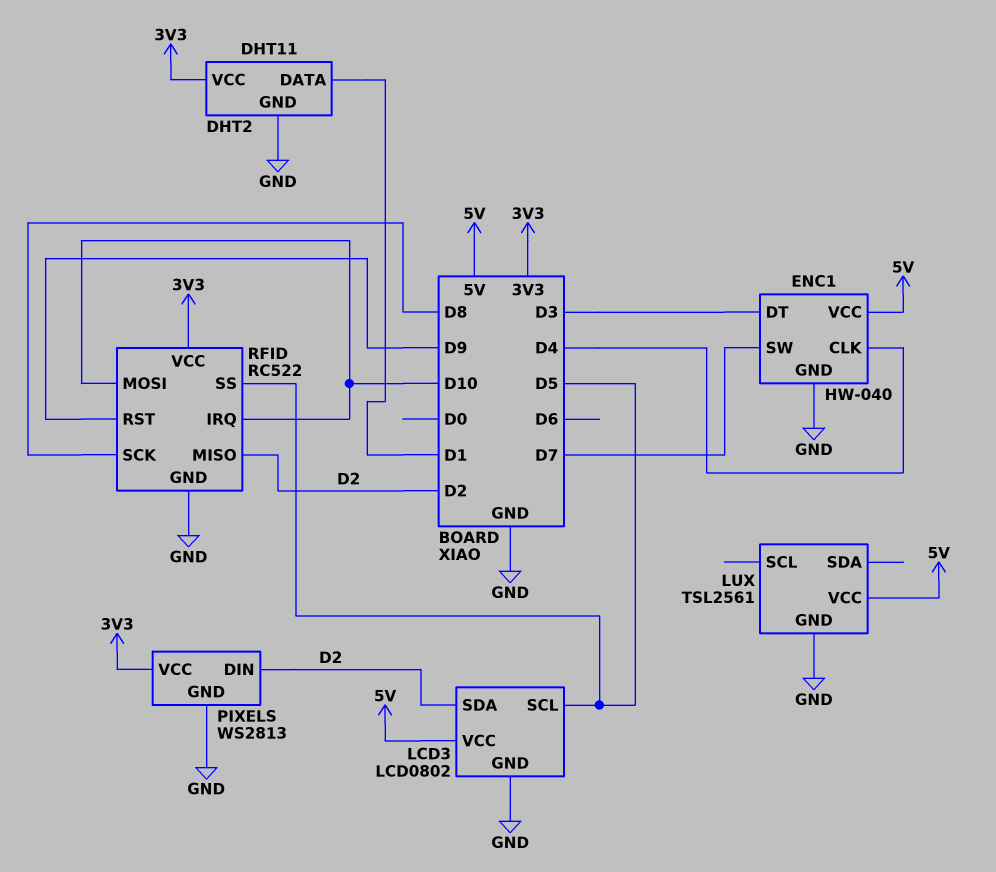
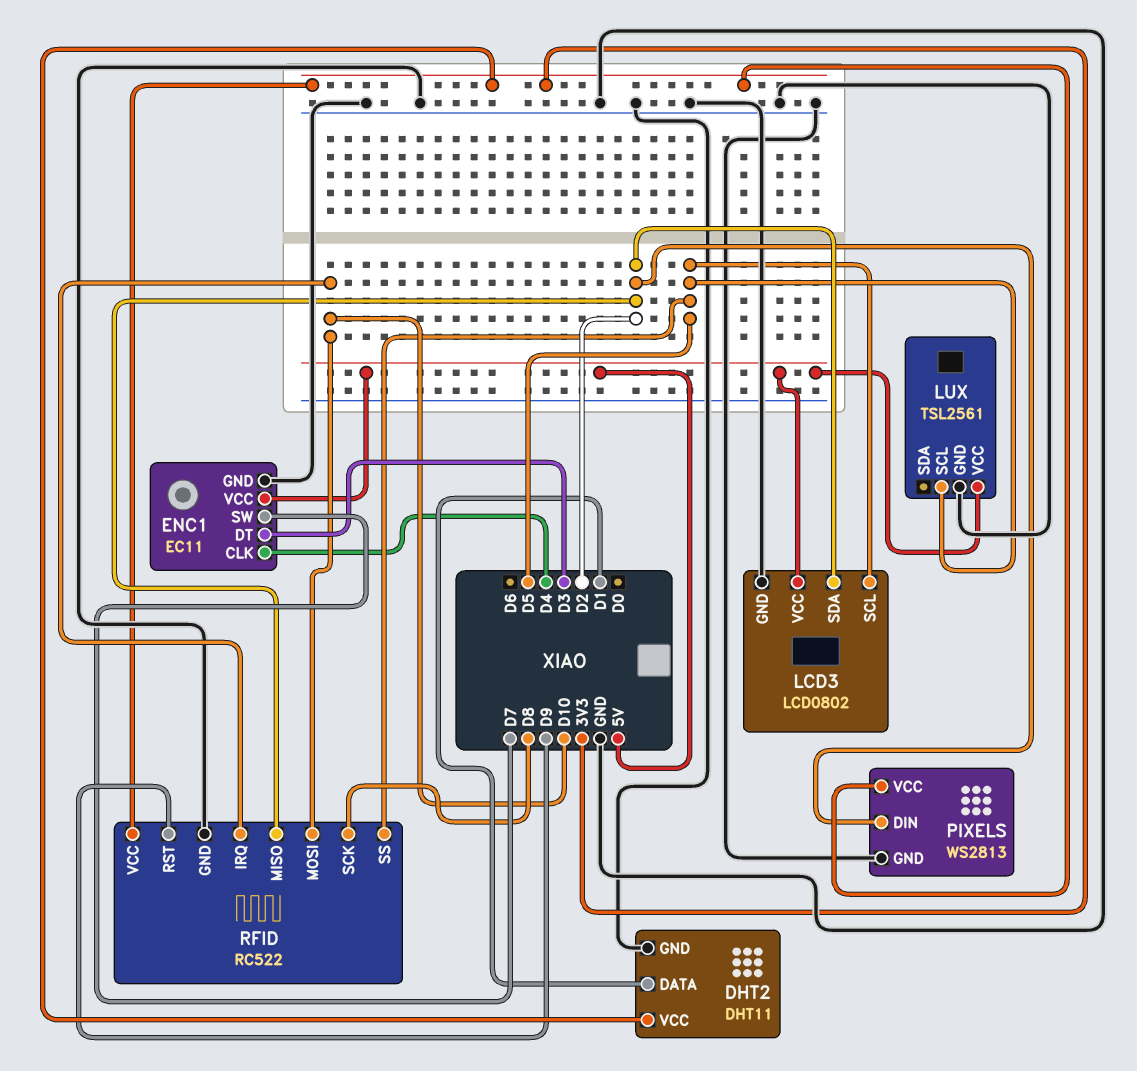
ENC1: HW-040 -> EC11
LUX pin SCL: none -> D5

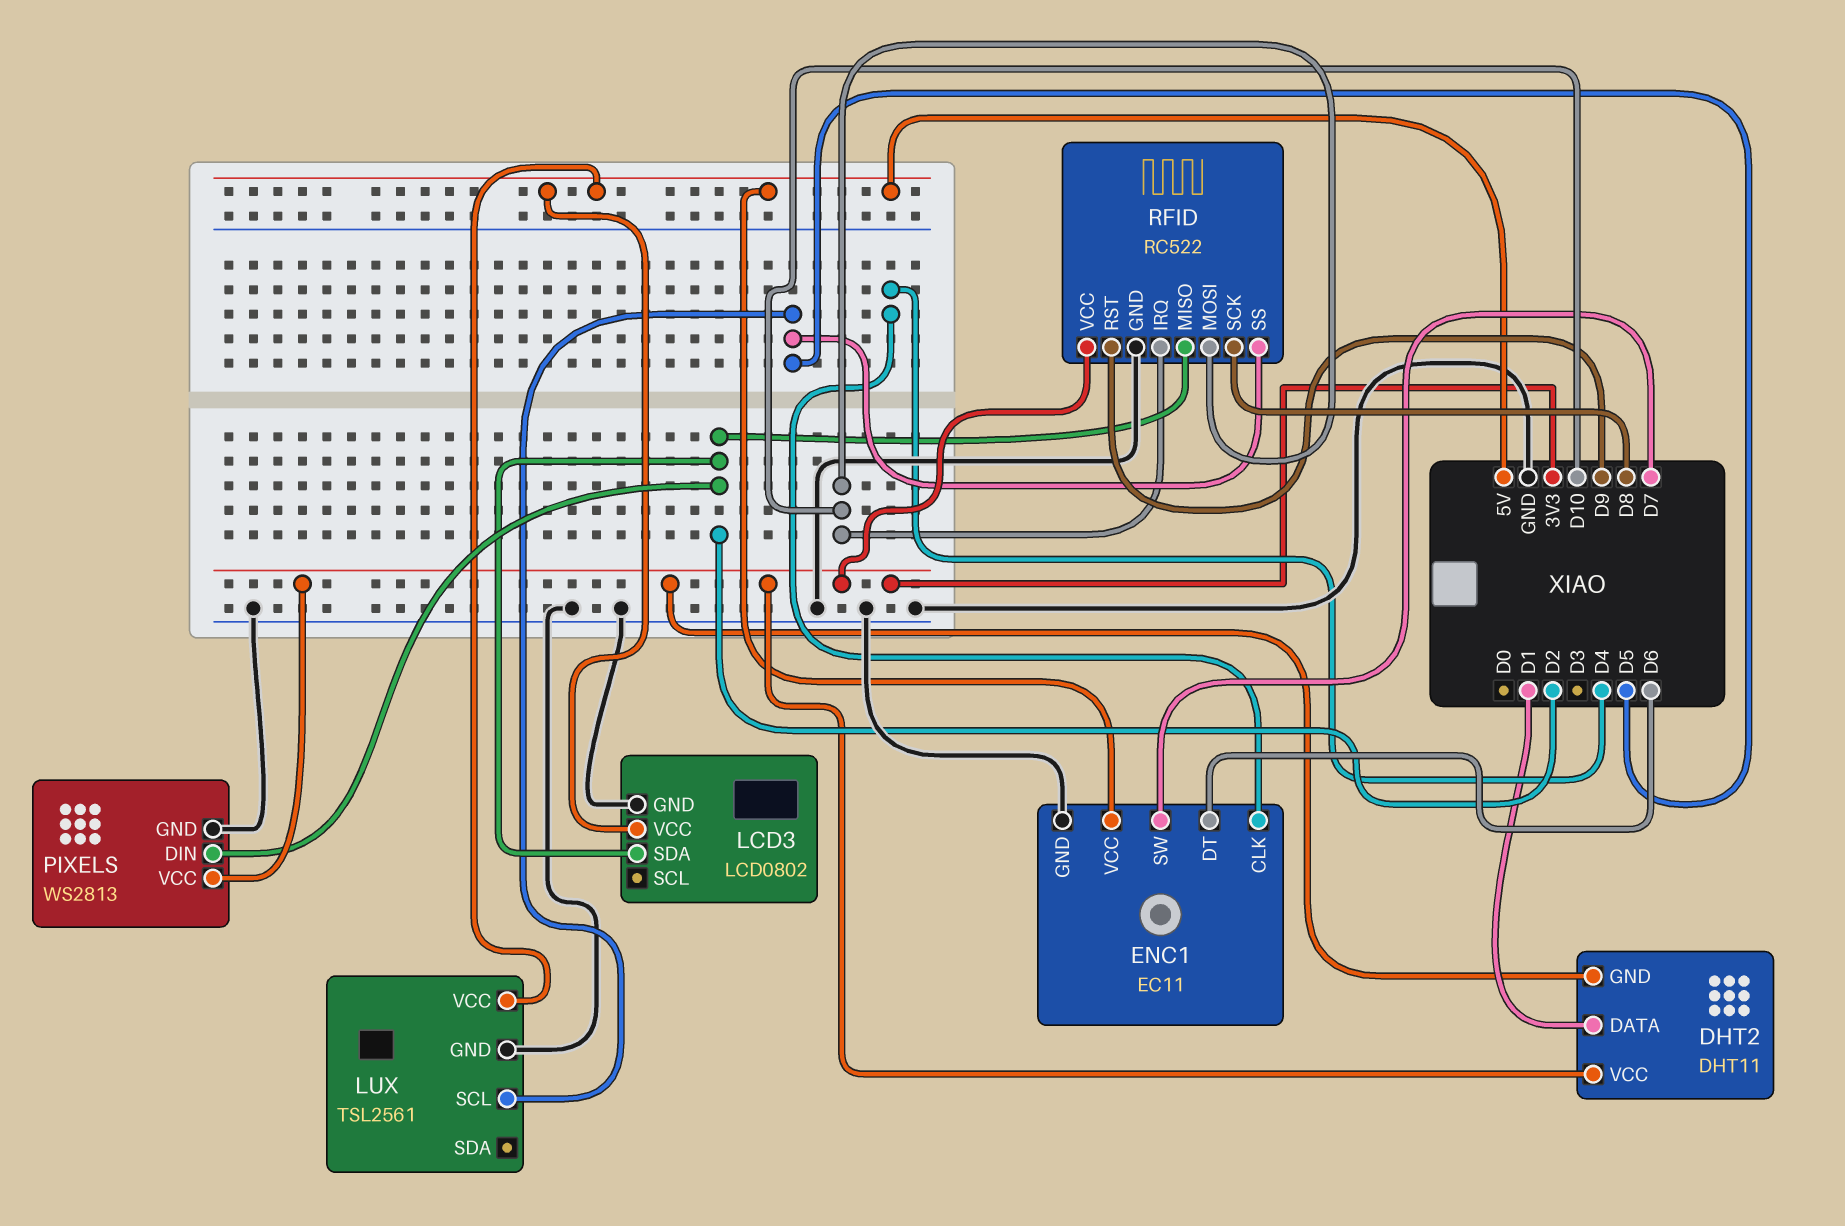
DHT2 pin GND: GND -> 3V3
ENC1 pin DT: D3 -> D6
LCD3 pin SCL: D5 -> none

